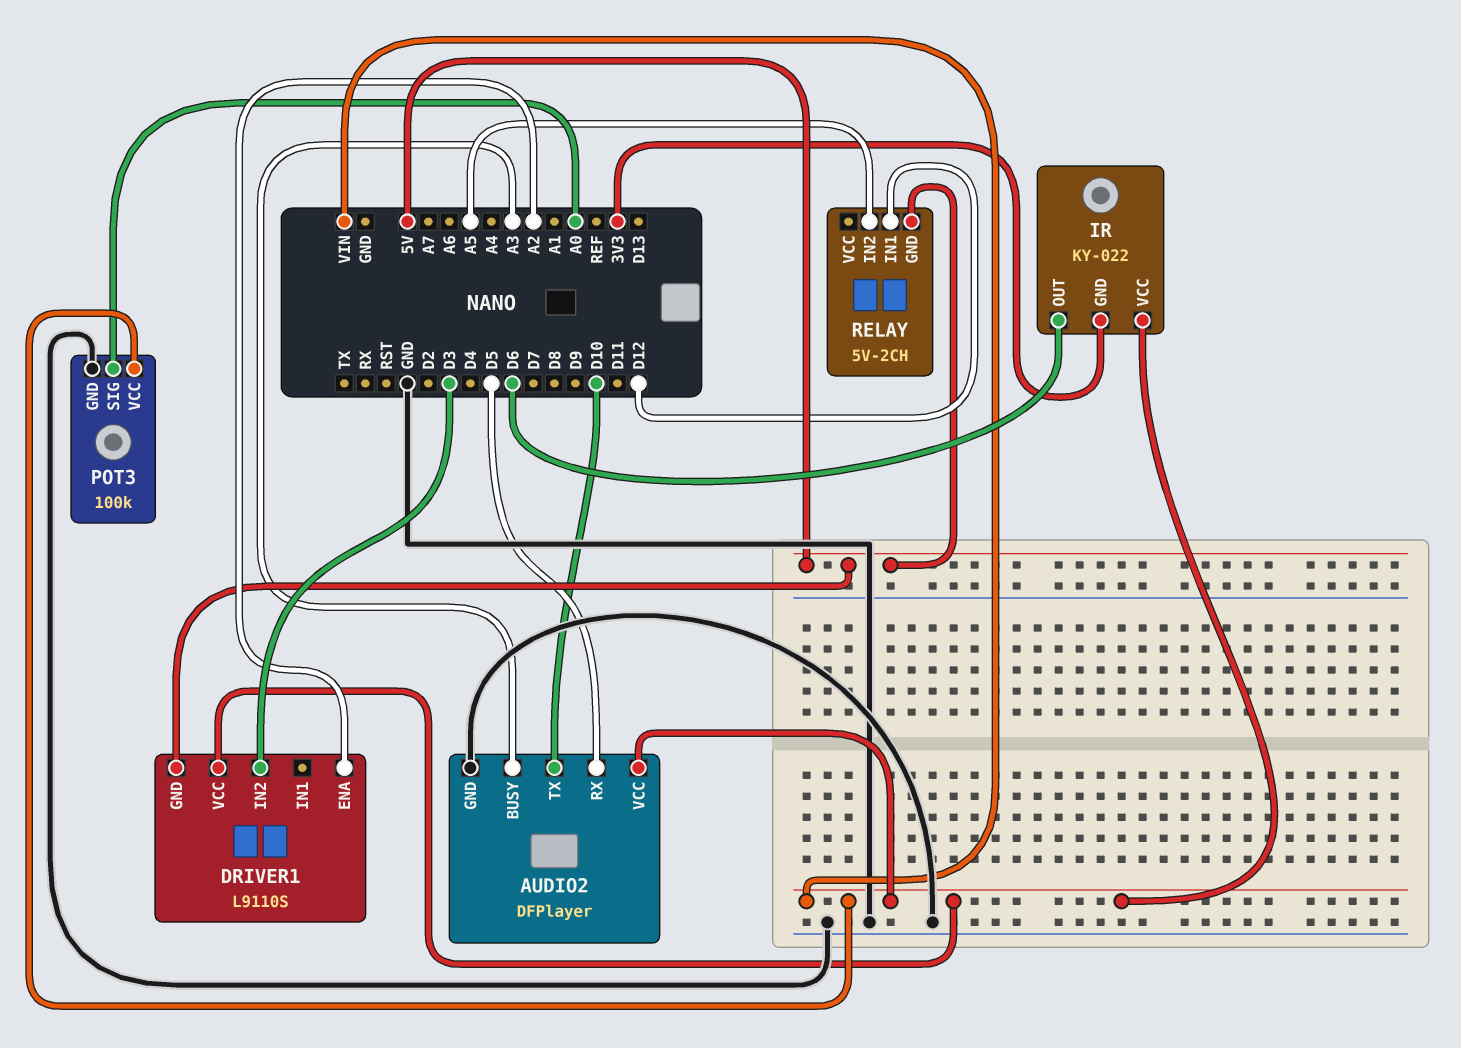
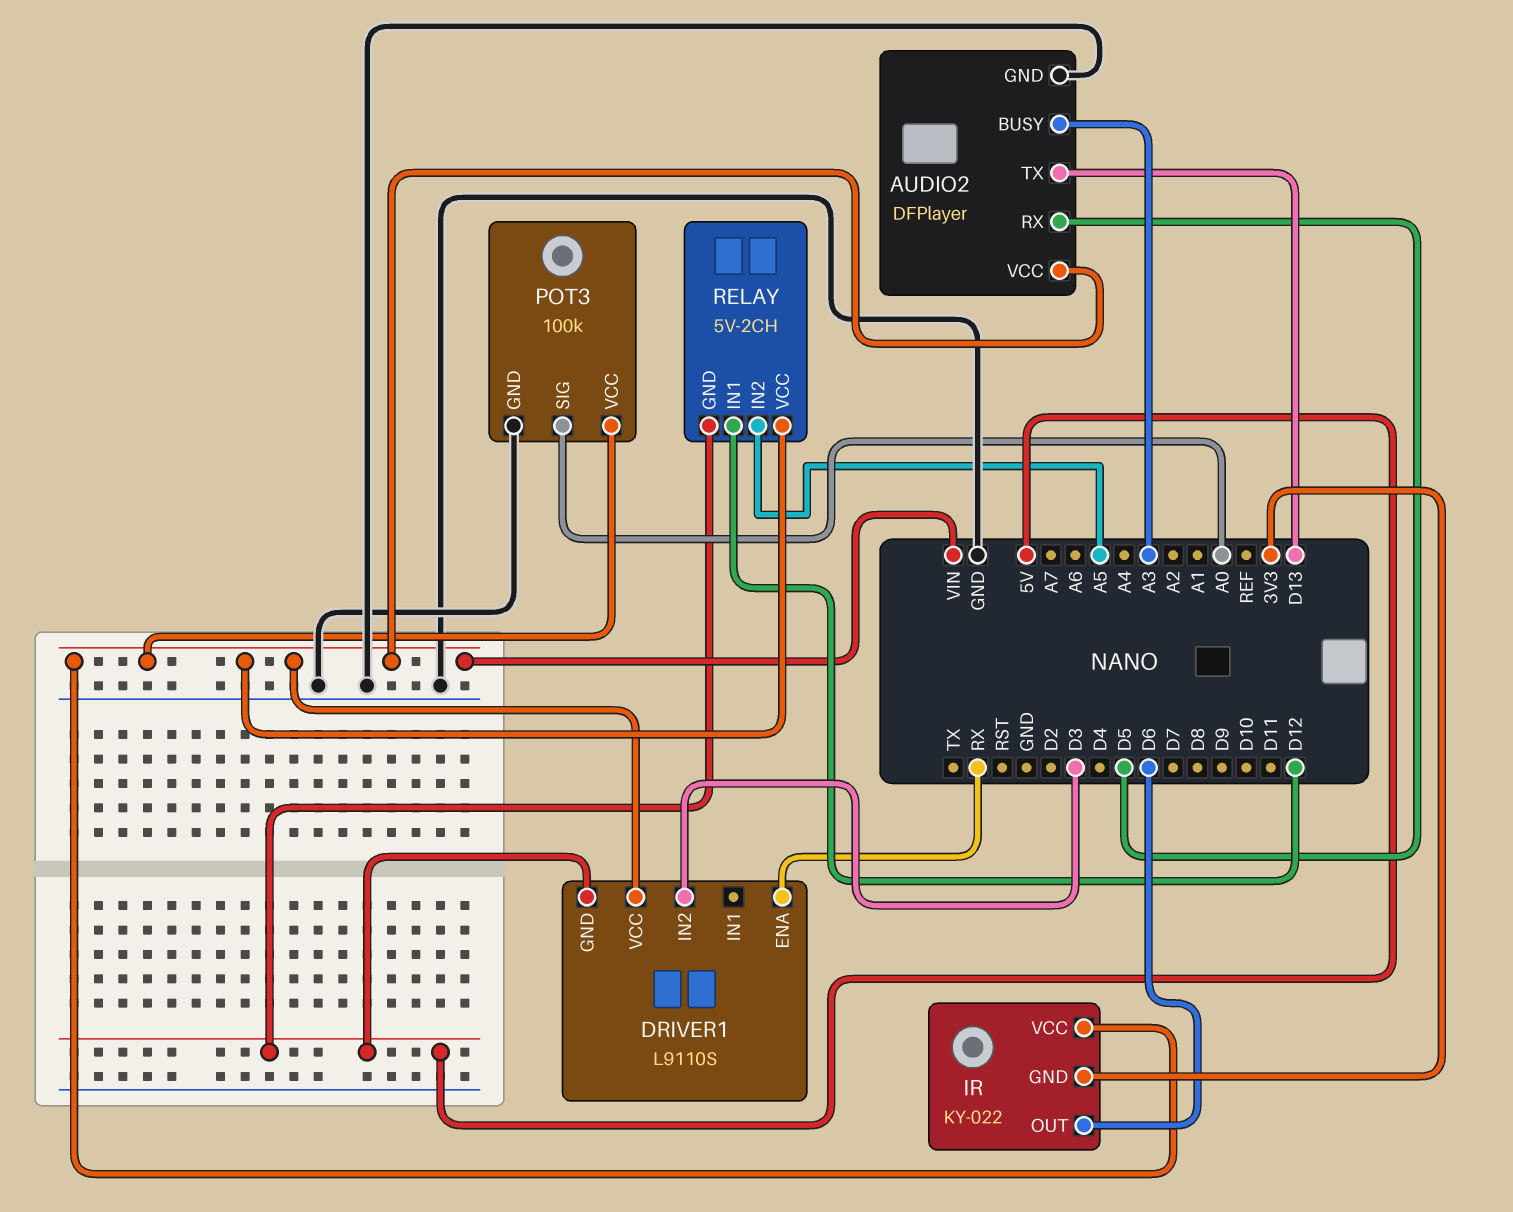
AUDIO2 pin TX: D10 -> D13
DRIVER1 pin ENA: A2 -> RX
RELAY pin VCC: none -> VIN

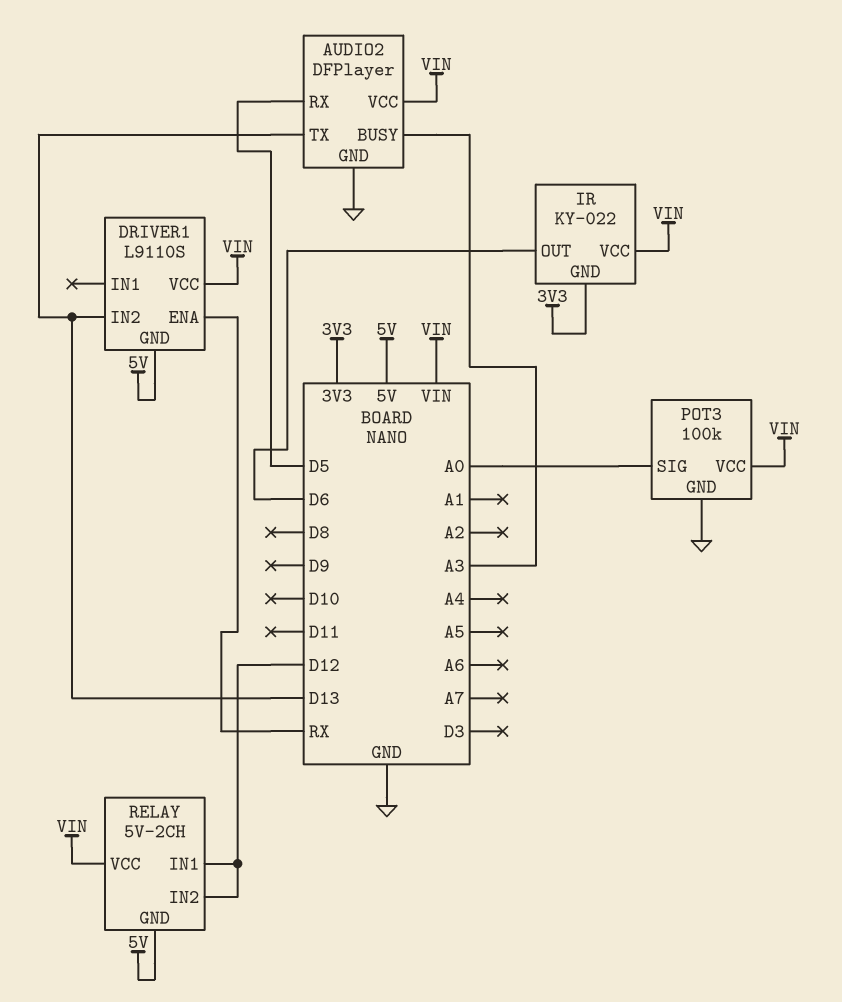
DRIVER1 pin IN2: D3 -> D13
RELAY pin IN2: A5 -> D12

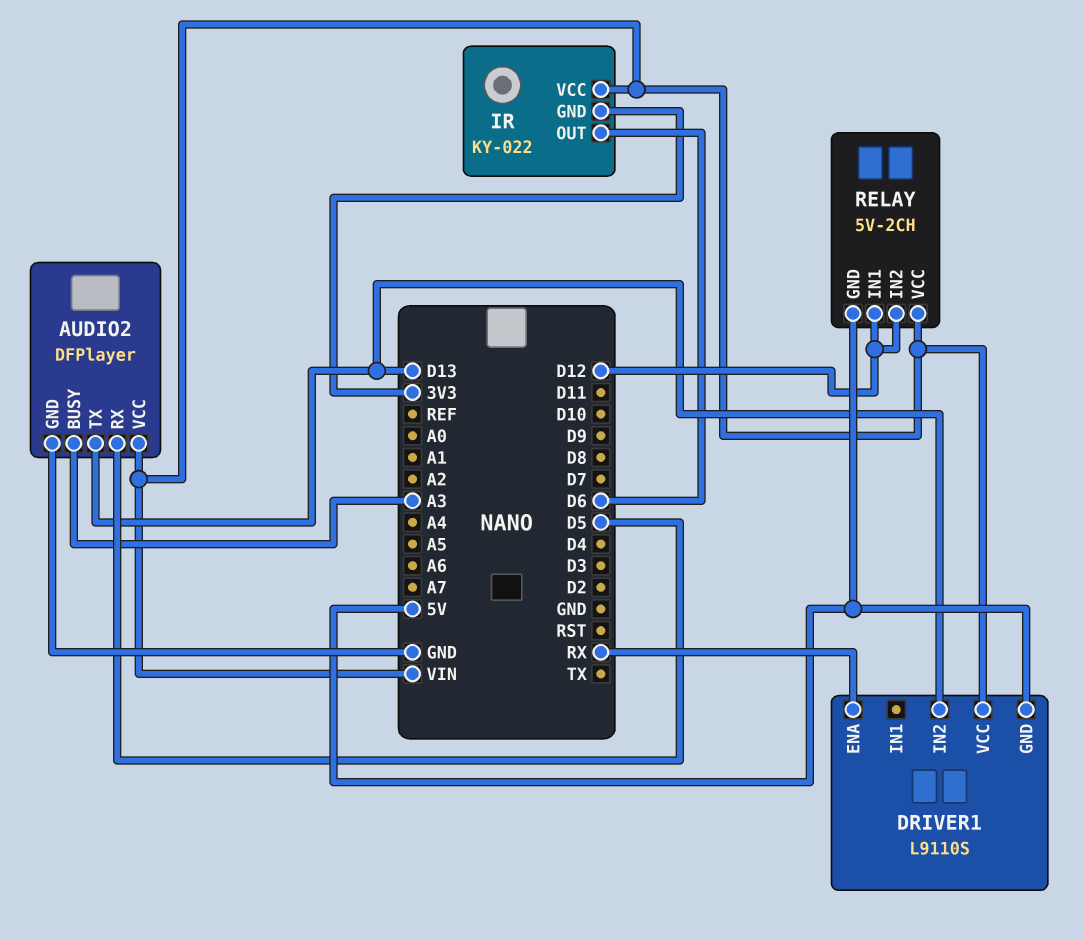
POT3: 100k -> none
POT3 pin GND: GND -> none
POT3 pin SIG: A0 -> none
POT3 pin VCC: VIN -> none

